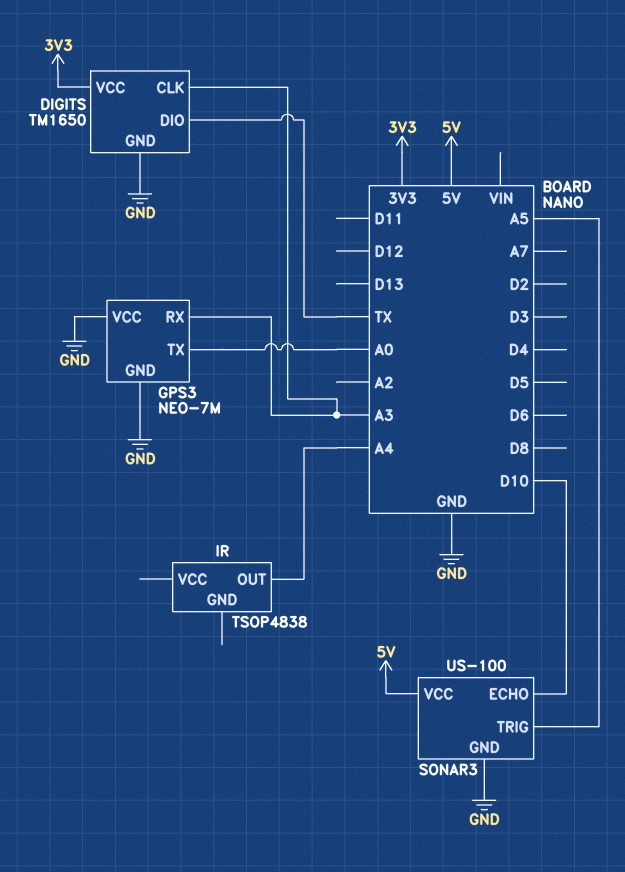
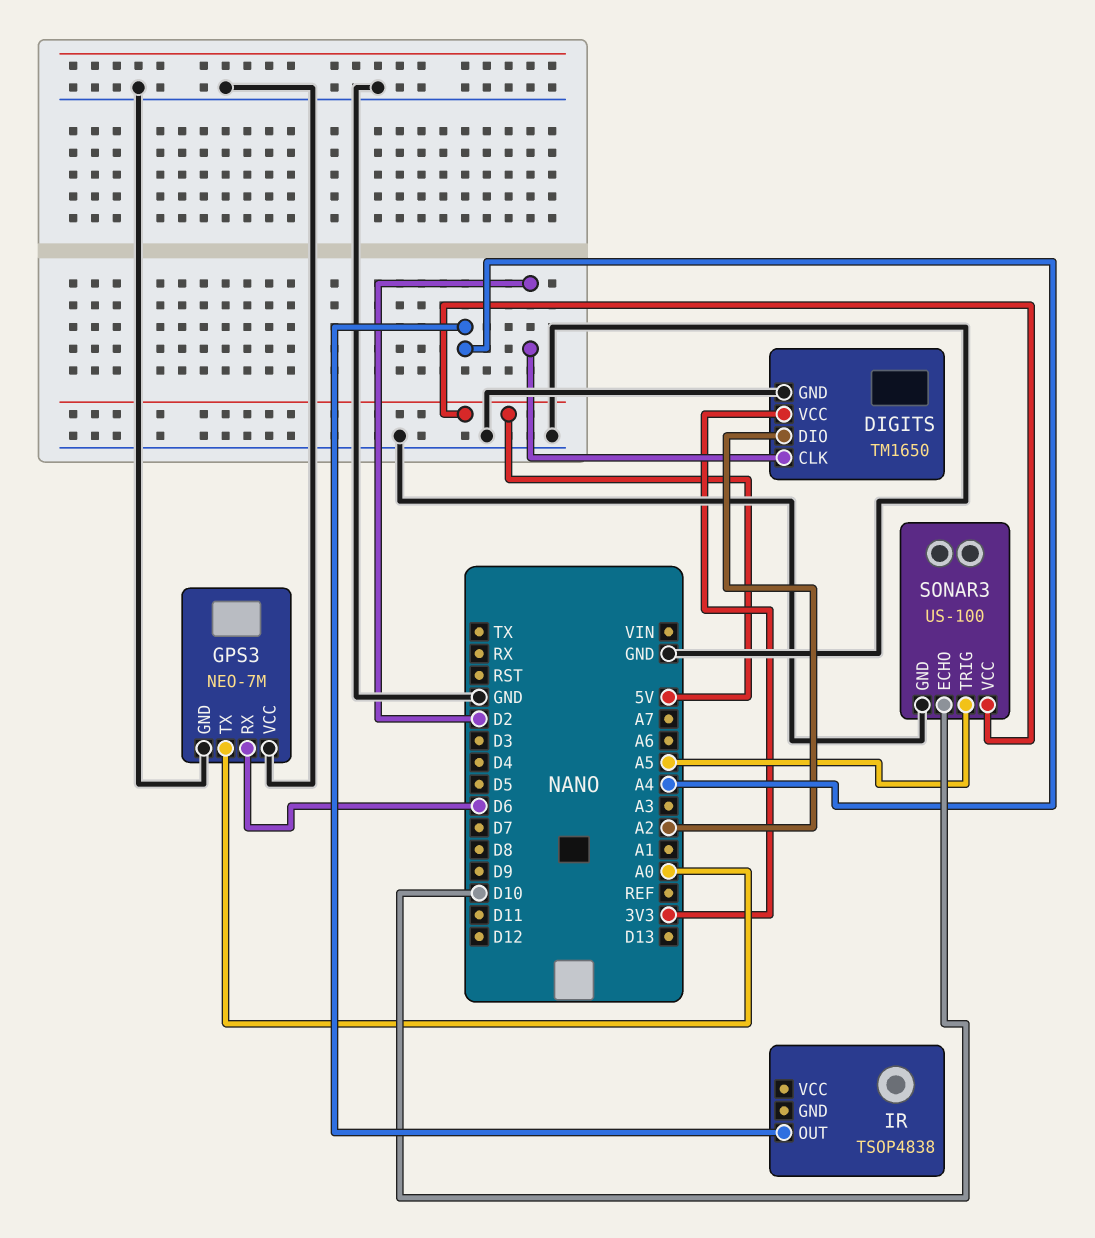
DIGITS pin CLK: A3 -> D2
DIGITS pin DIO: TX -> A2
GPS3 pin RX: A3 -> D6

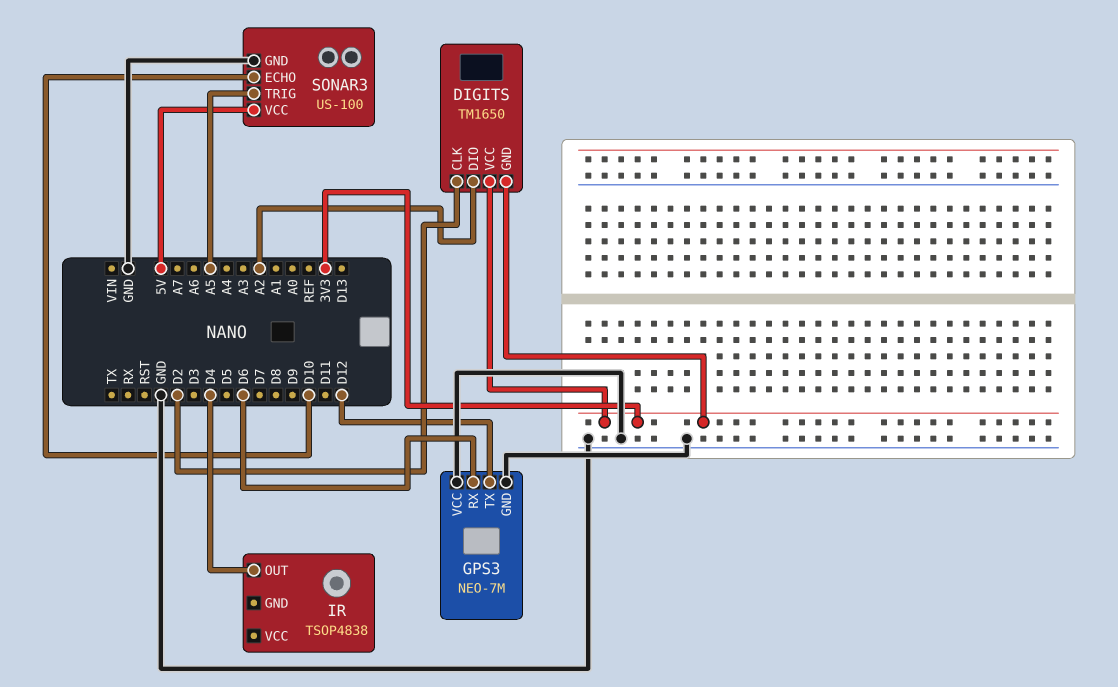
DIGITS pin GND: GND -> 3V3
GPS3 pin TX: A0 -> D12
IR pin OUT: A4 -> D4

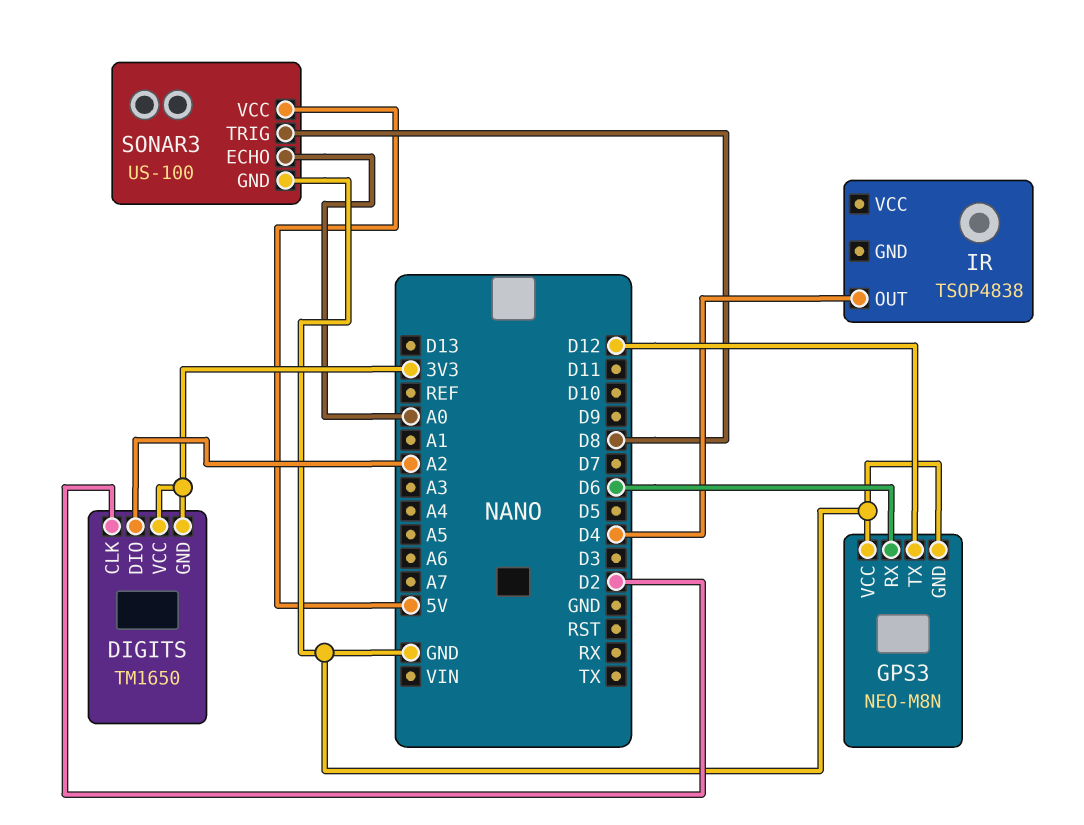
GPS3: NEO-7M -> NEO-M8N
SONAR3 pin ECHO: D10 -> A0
SONAR3 pin TRIG: A5 -> D8

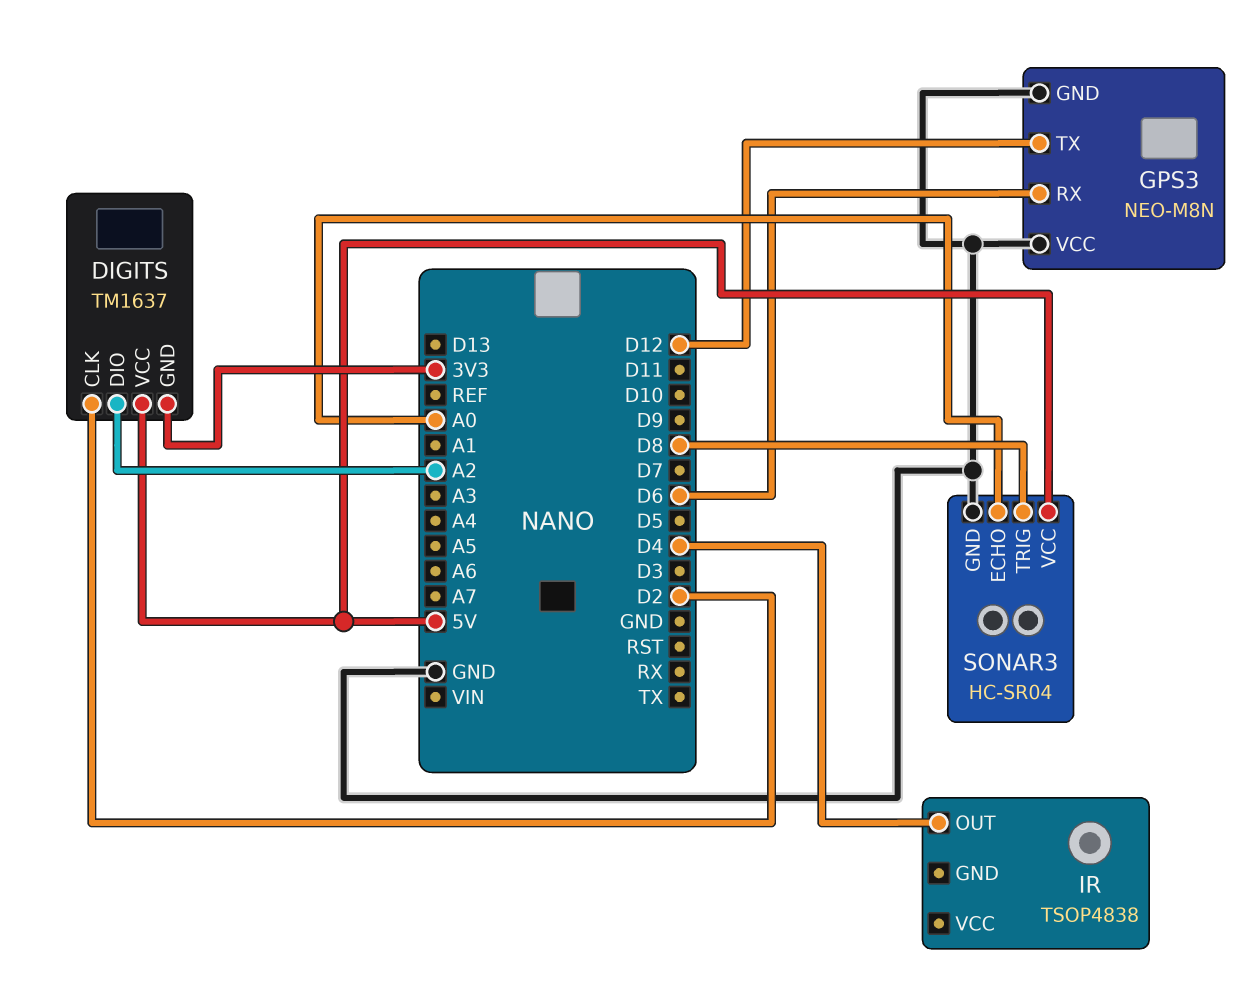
DIGITS: TM1650 -> TM1637
DIGITS pin VCC: 3V3 -> 5V
SONAR3: US-100 -> HC-SR04

